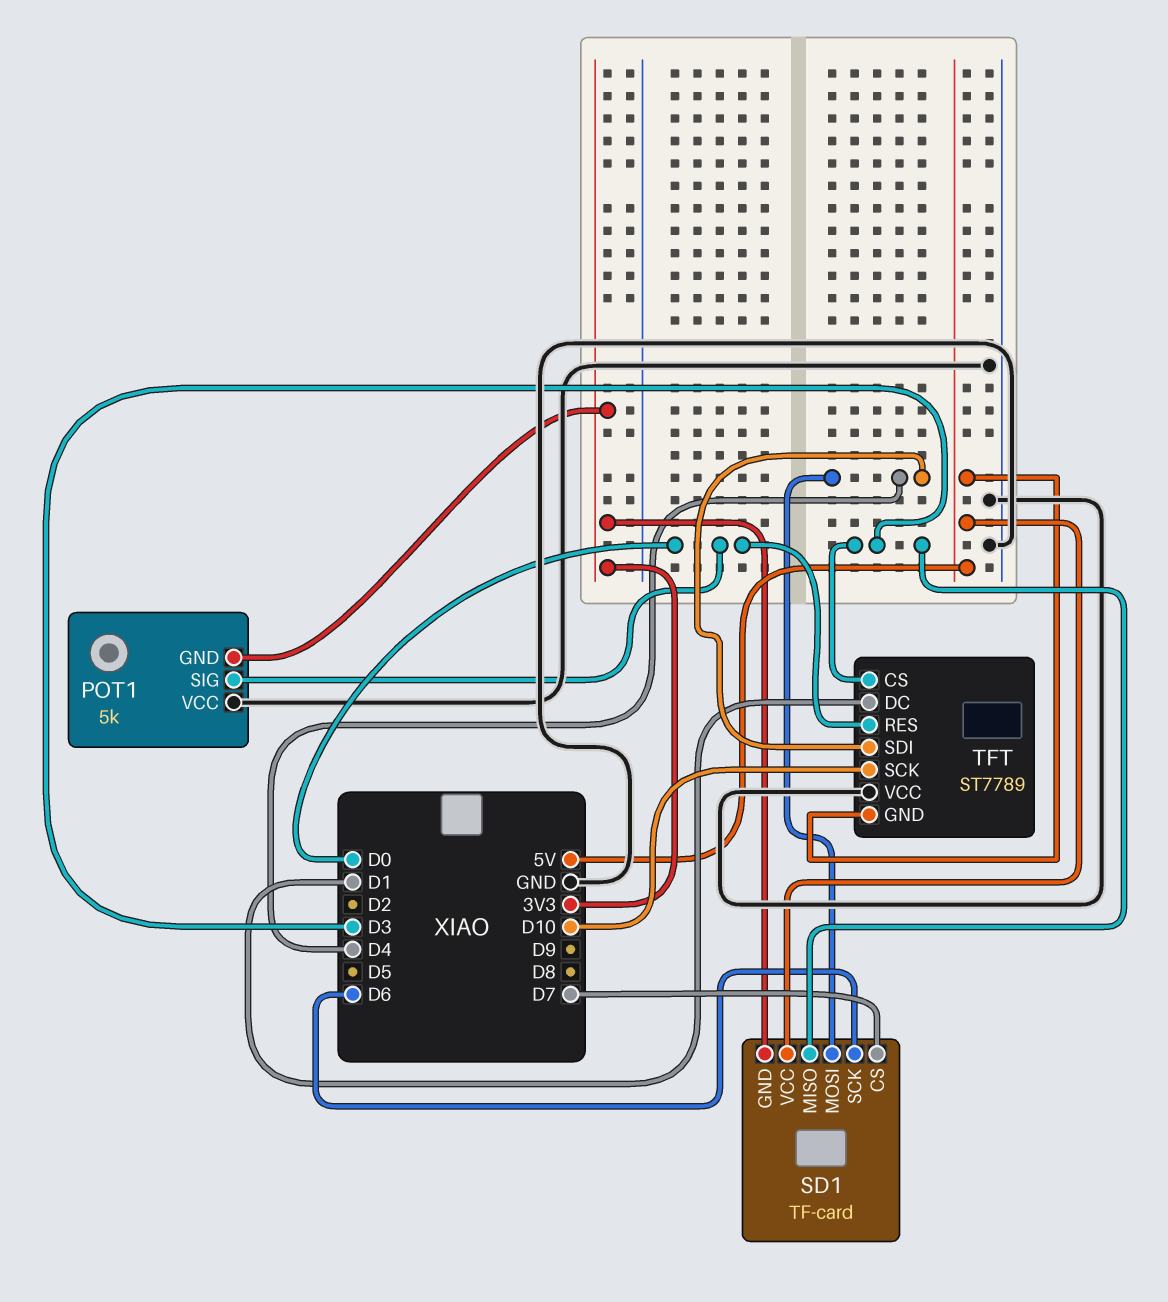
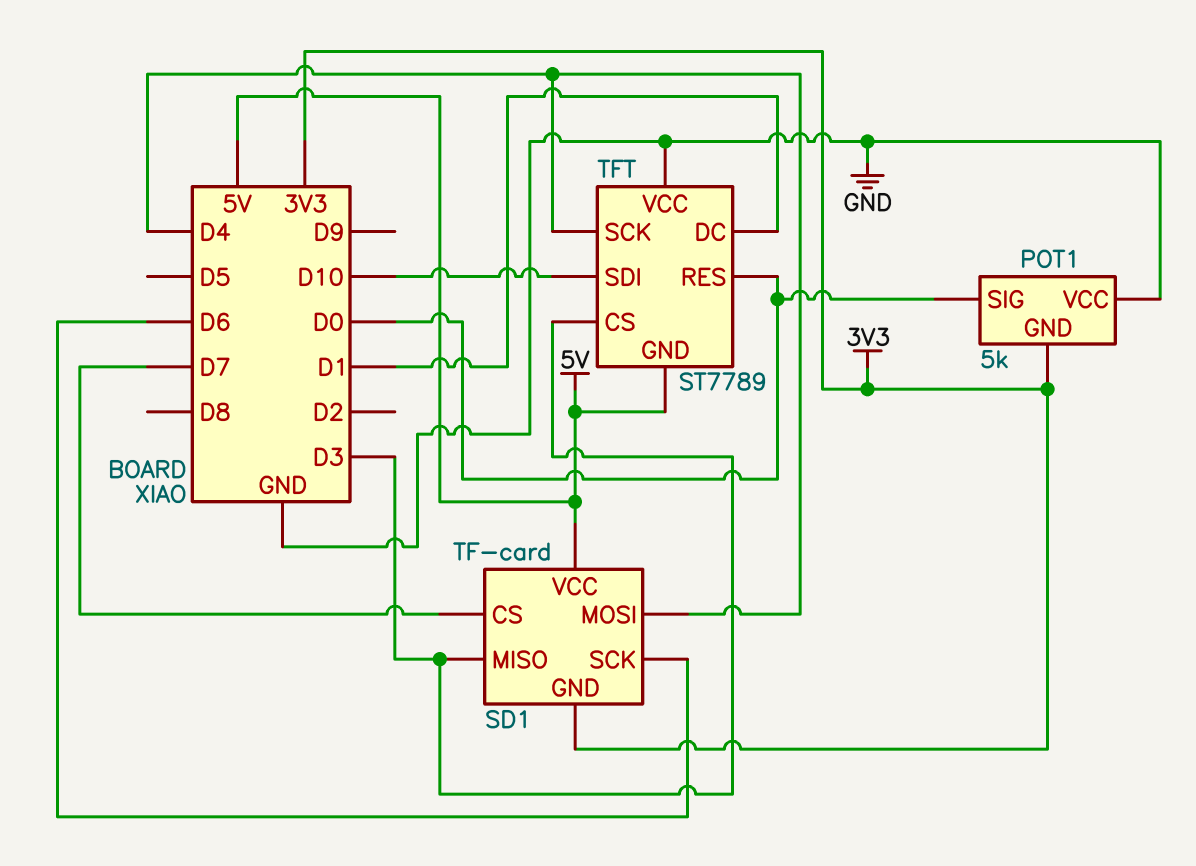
TFT pin SCK: D10 -> D4
TFT pin SDI: D4 -> D10

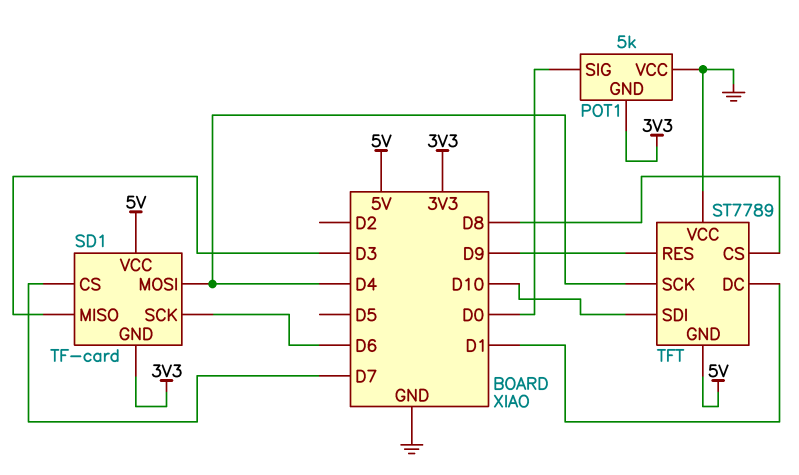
TFT pin CS: D3 -> D8
TFT pin RES: D0 -> D9

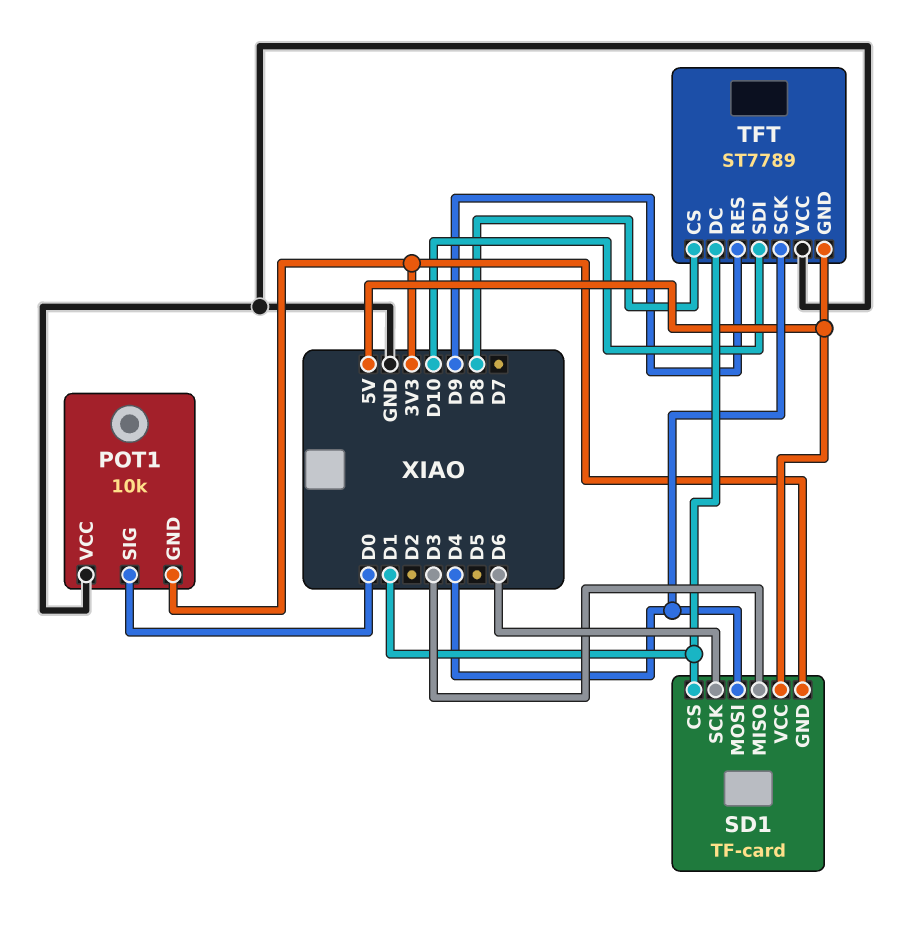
POT1: 5k -> 10k
SD1 pin CS: D7 -> D1

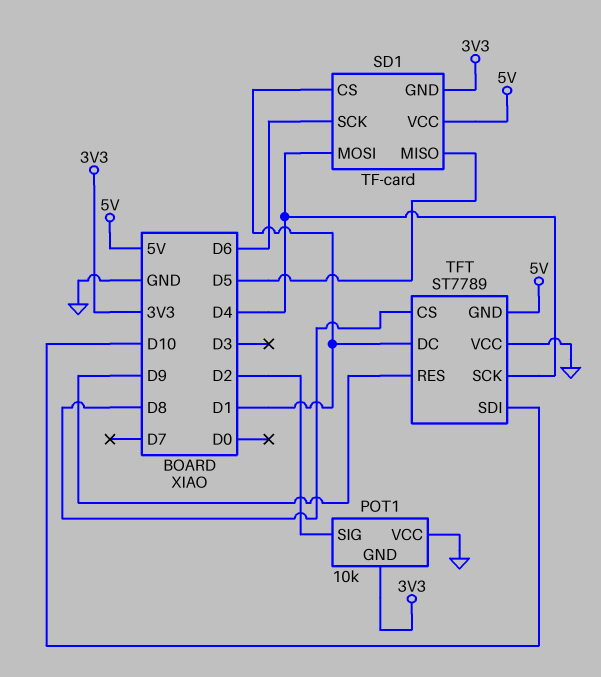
POT1 pin SIG: D0 -> D2
SD1 pin MISO: D3 -> D5

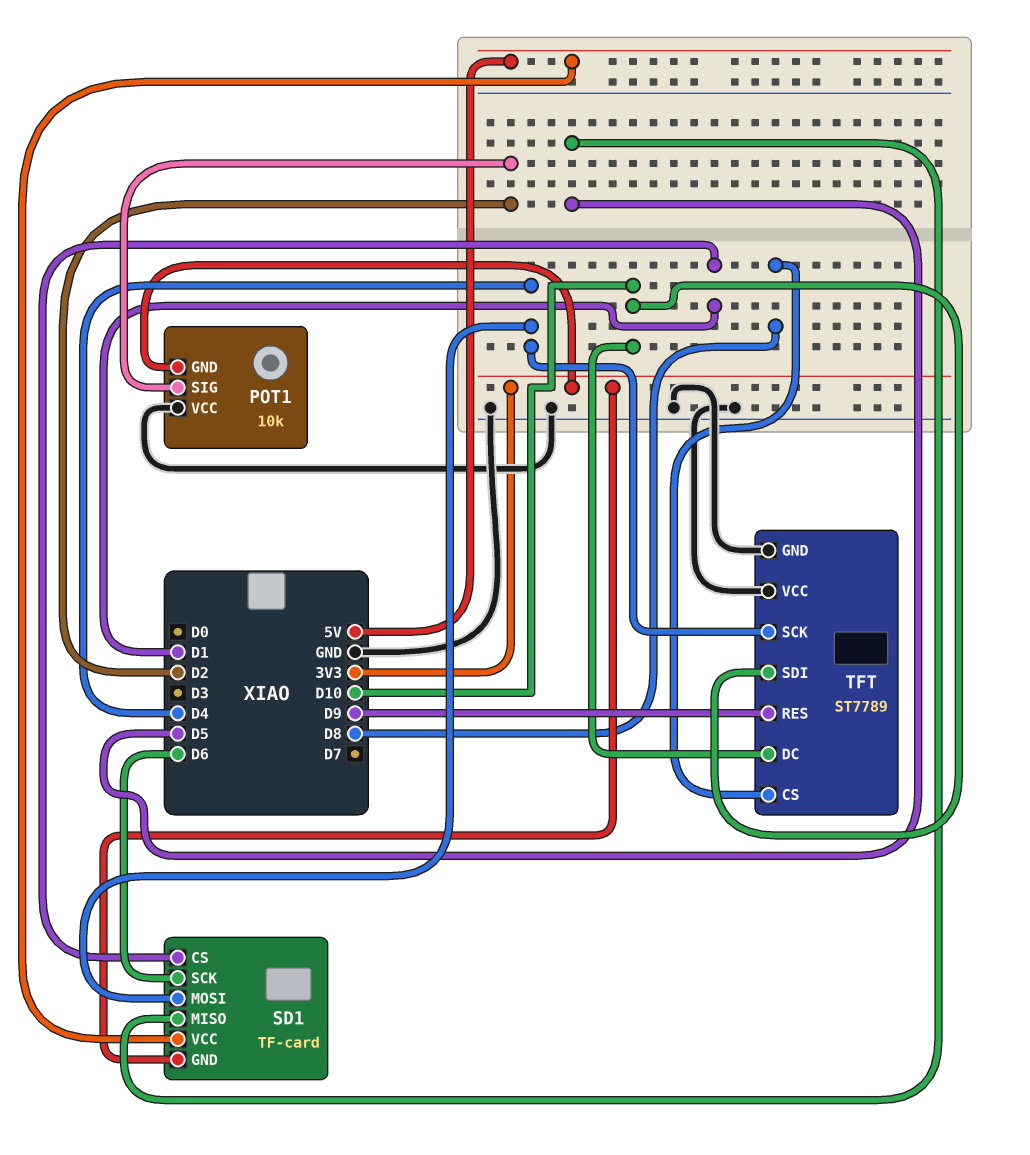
TFT pin DC: D1 -> D10
TFT pin GND: 5V -> GND

